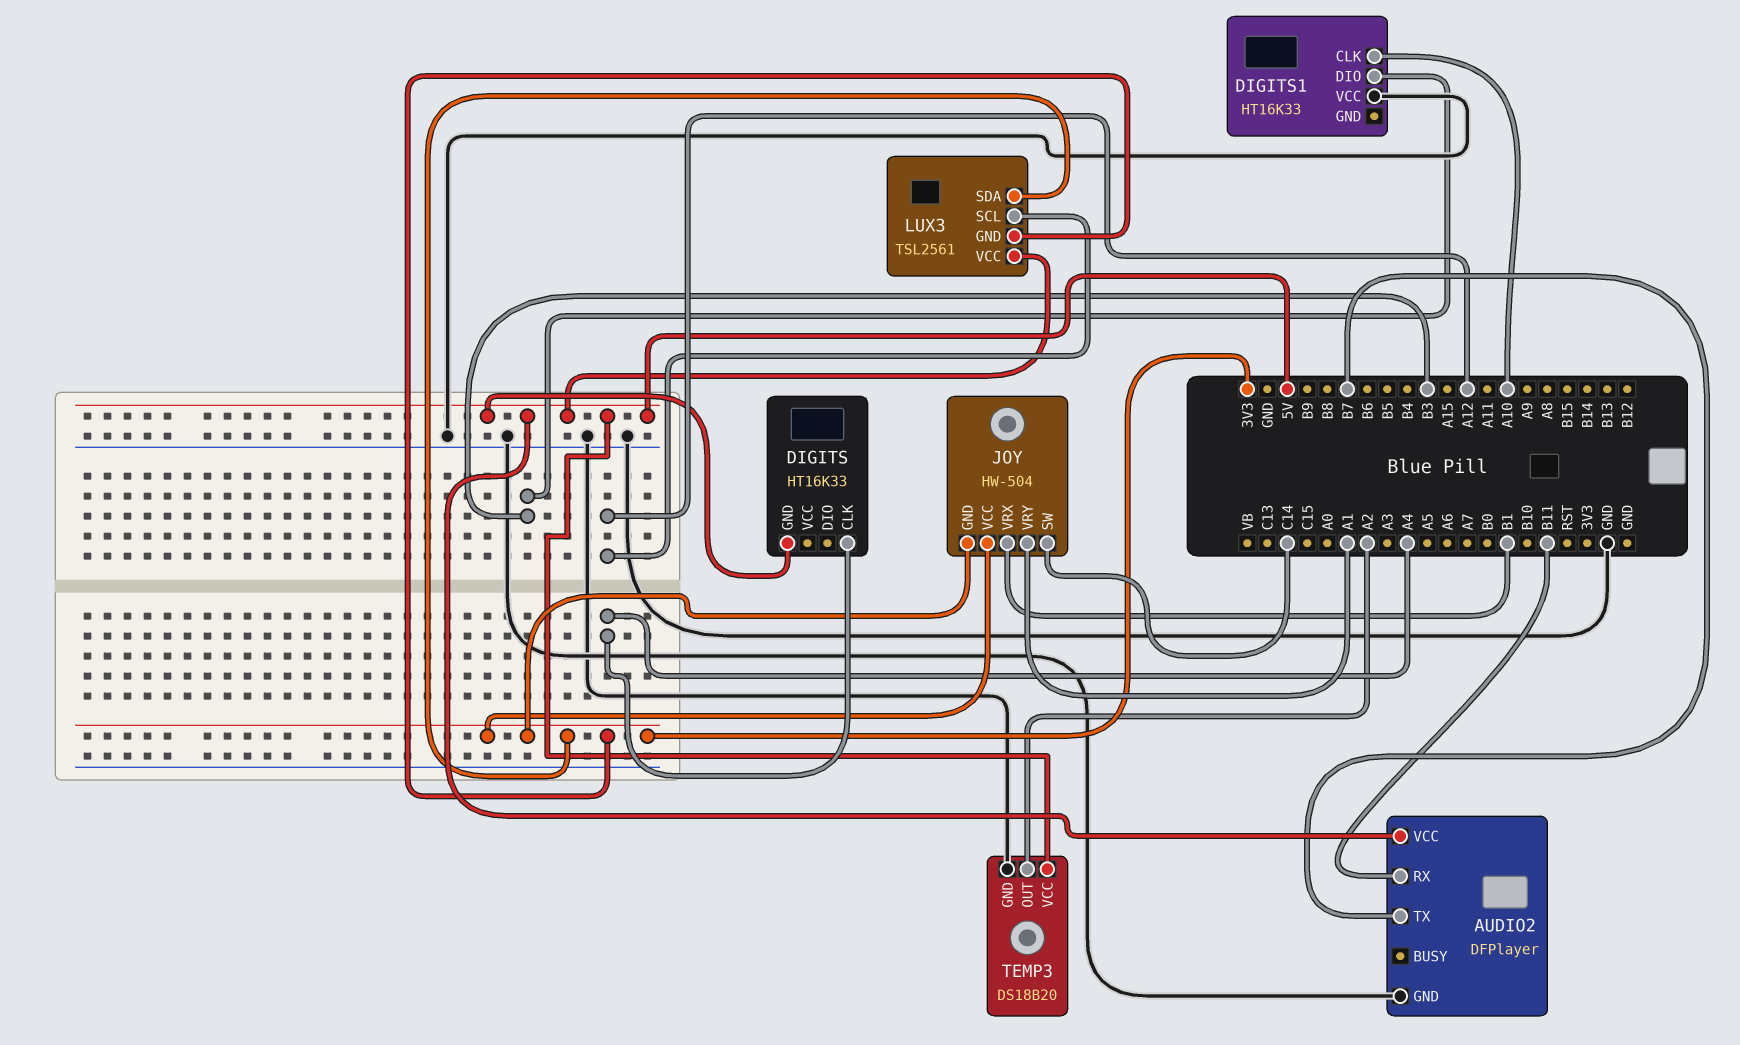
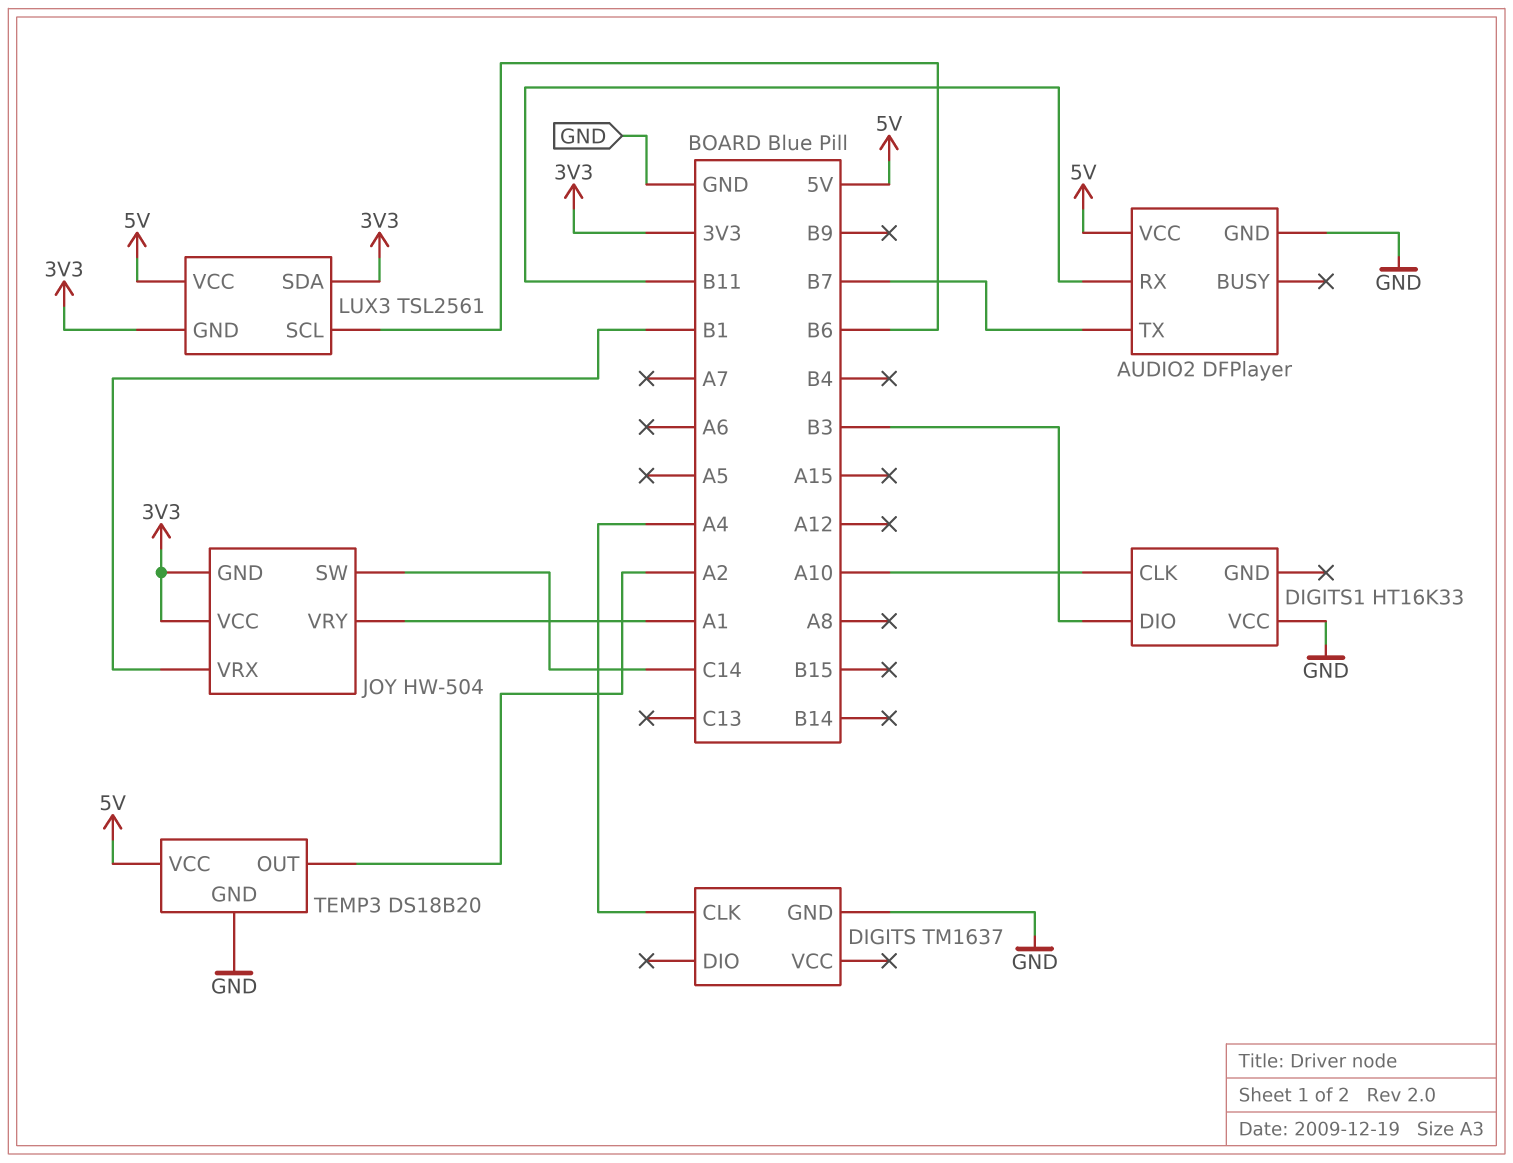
DIGITS: HT16K33 -> TM1637
DIGITS pin GND: 5V -> GND
LUX3 pin SCL: A12 -> B6

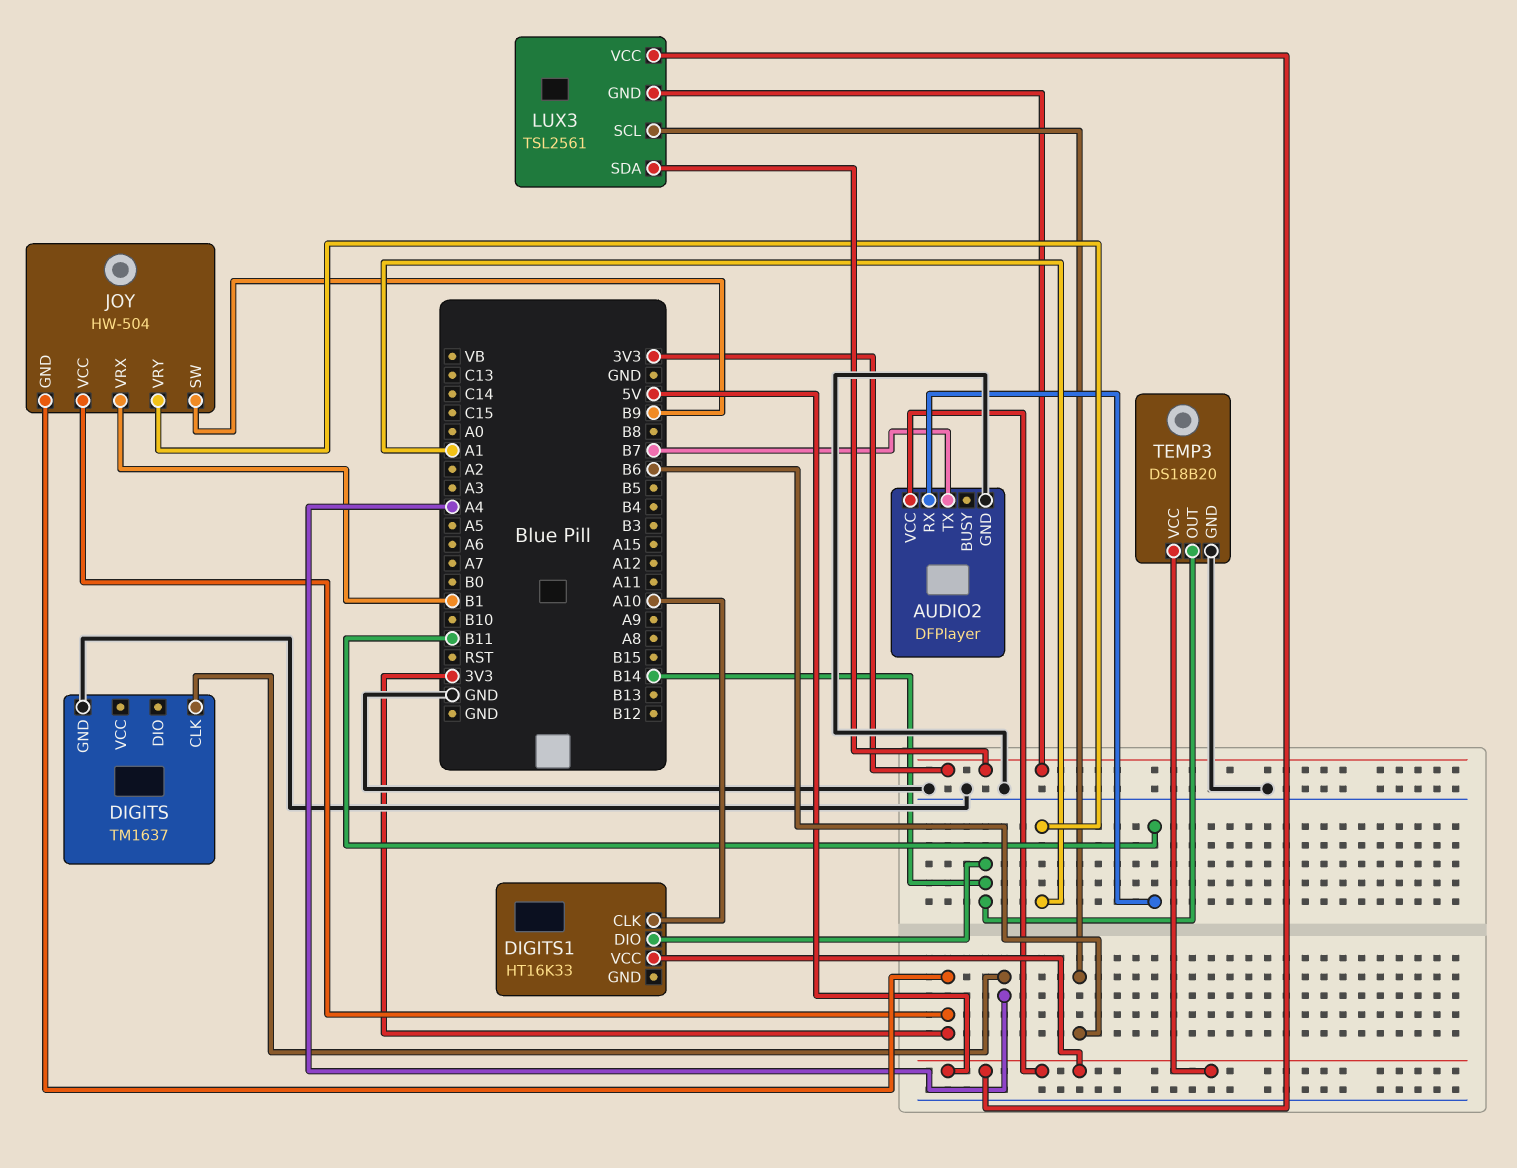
DIGITS1 pin DIO: B3 -> B14
DIGITS1 pin VCC: GND -> 5V
JOY pin SW: C14 -> B9
TEMP3 pin OUT: A2 -> B14

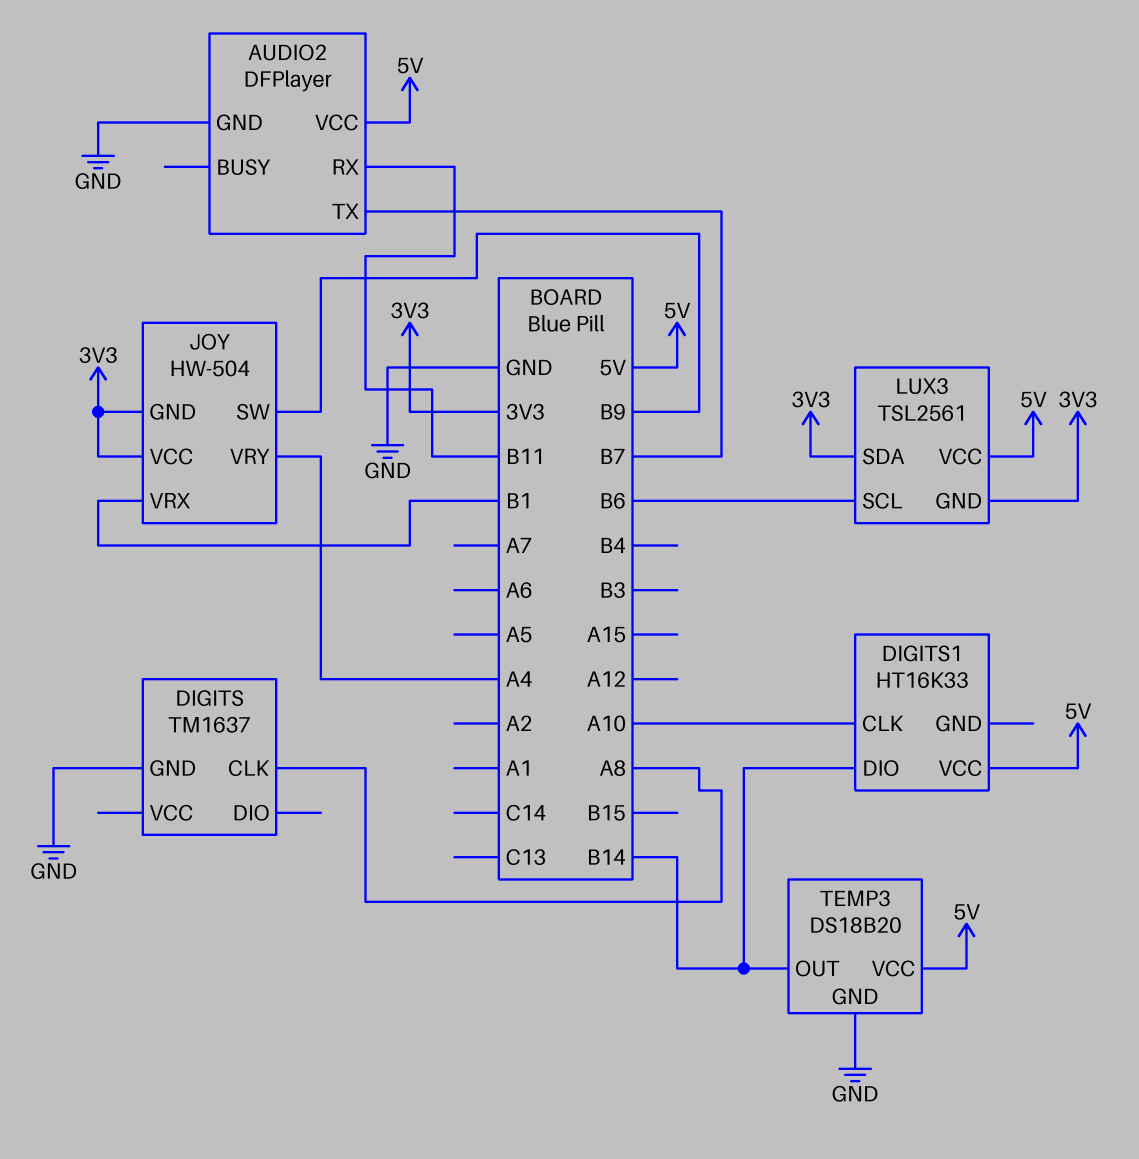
DIGITS pin CLK: A4 -> A8
JOY pin VRY: A1 -> A4

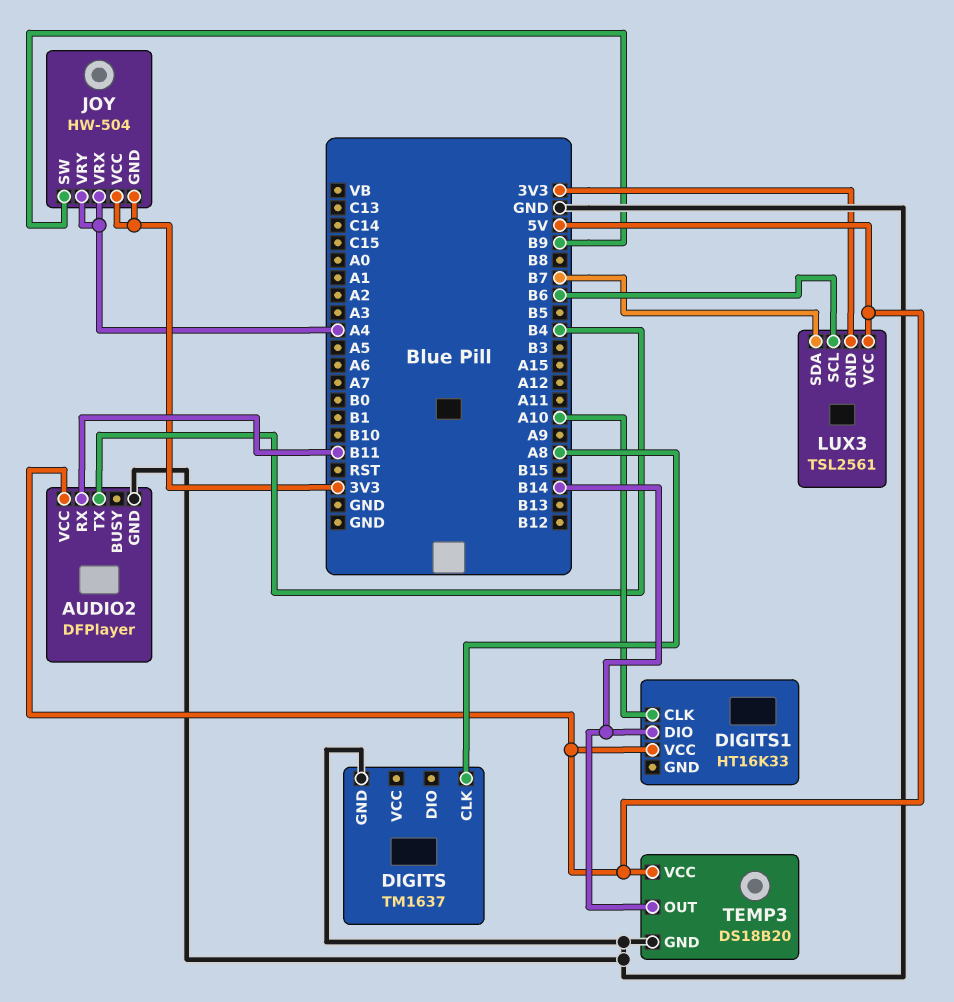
AUDIO2 pin TX: B7 -> B4
JOY pin VRX: B1 -> A4
LUX3 pin SDA: 3V3 -> B7

